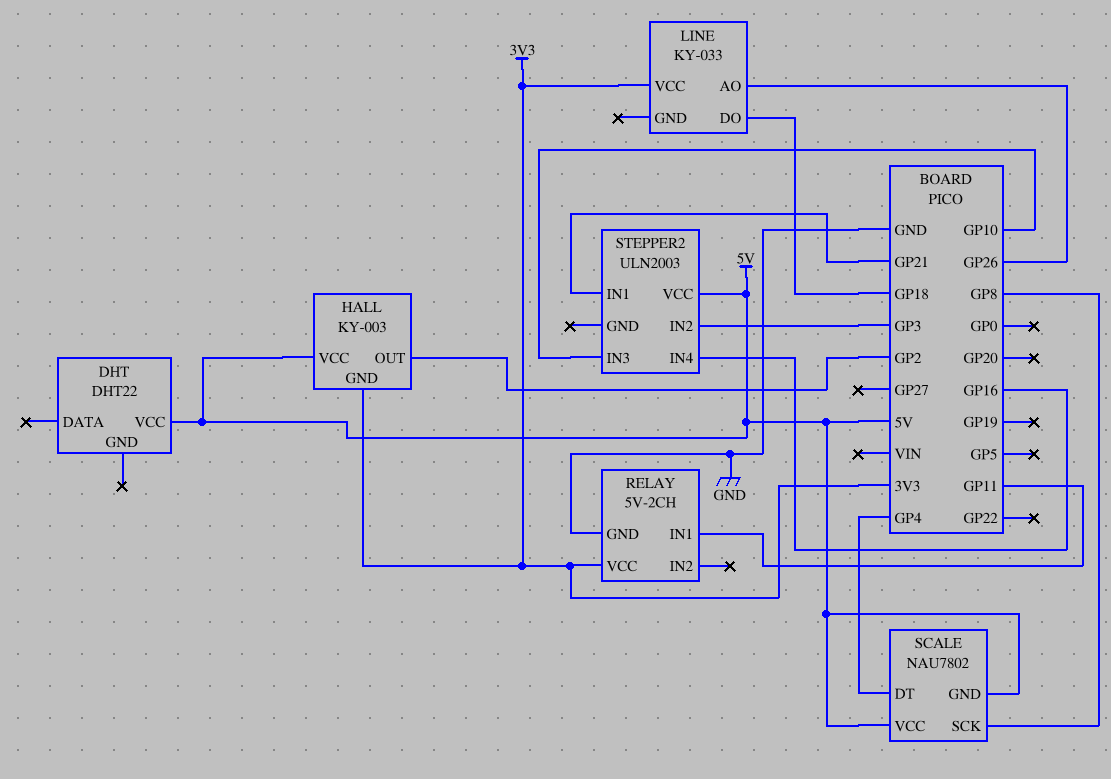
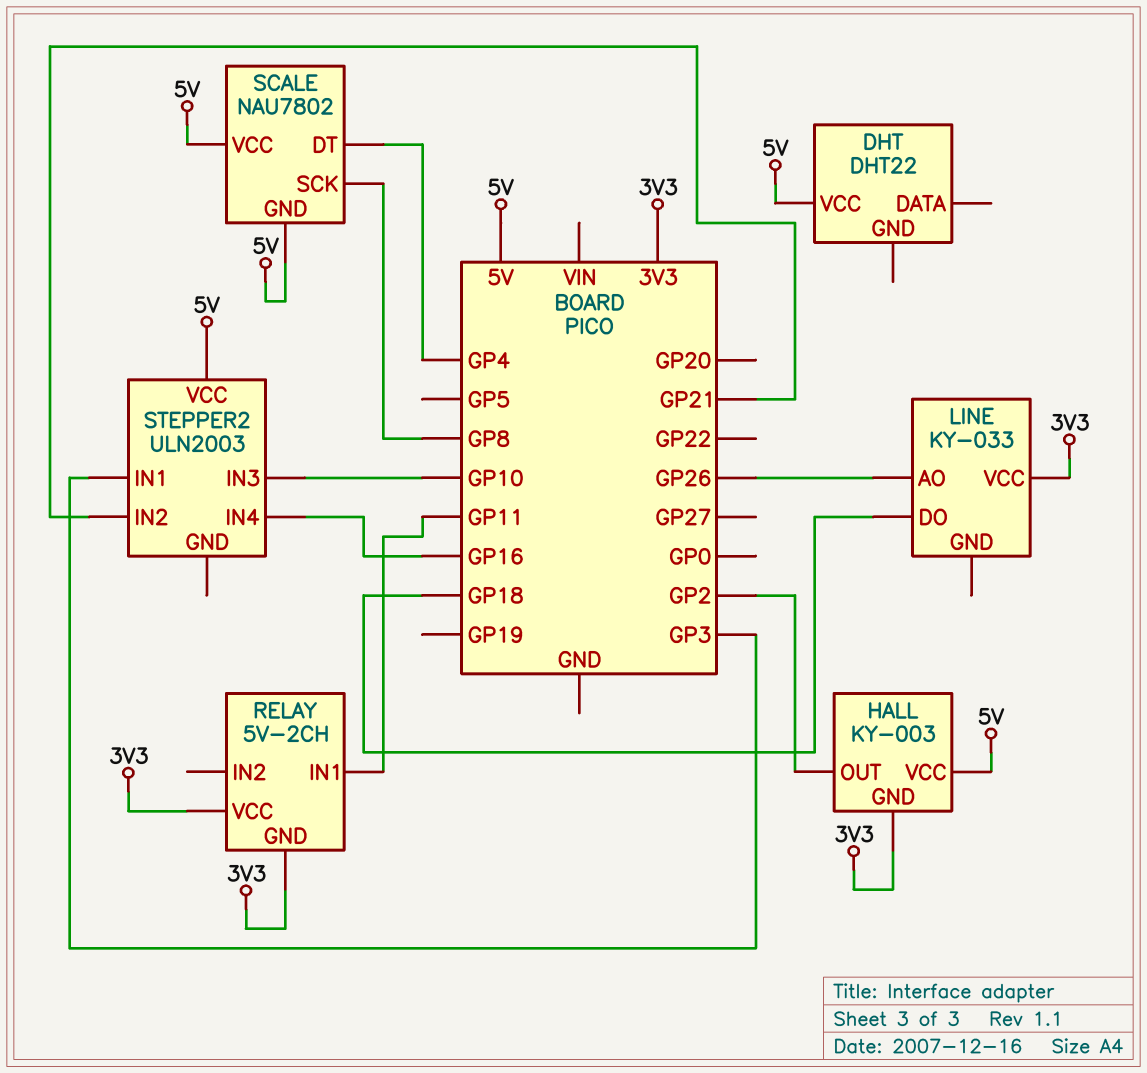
RELAY pin GND: GND -> 3V3
STEPPER2 pin IN1: GP21 -> GP3
STEPPER2 pin IN2: GP3 -> GP21

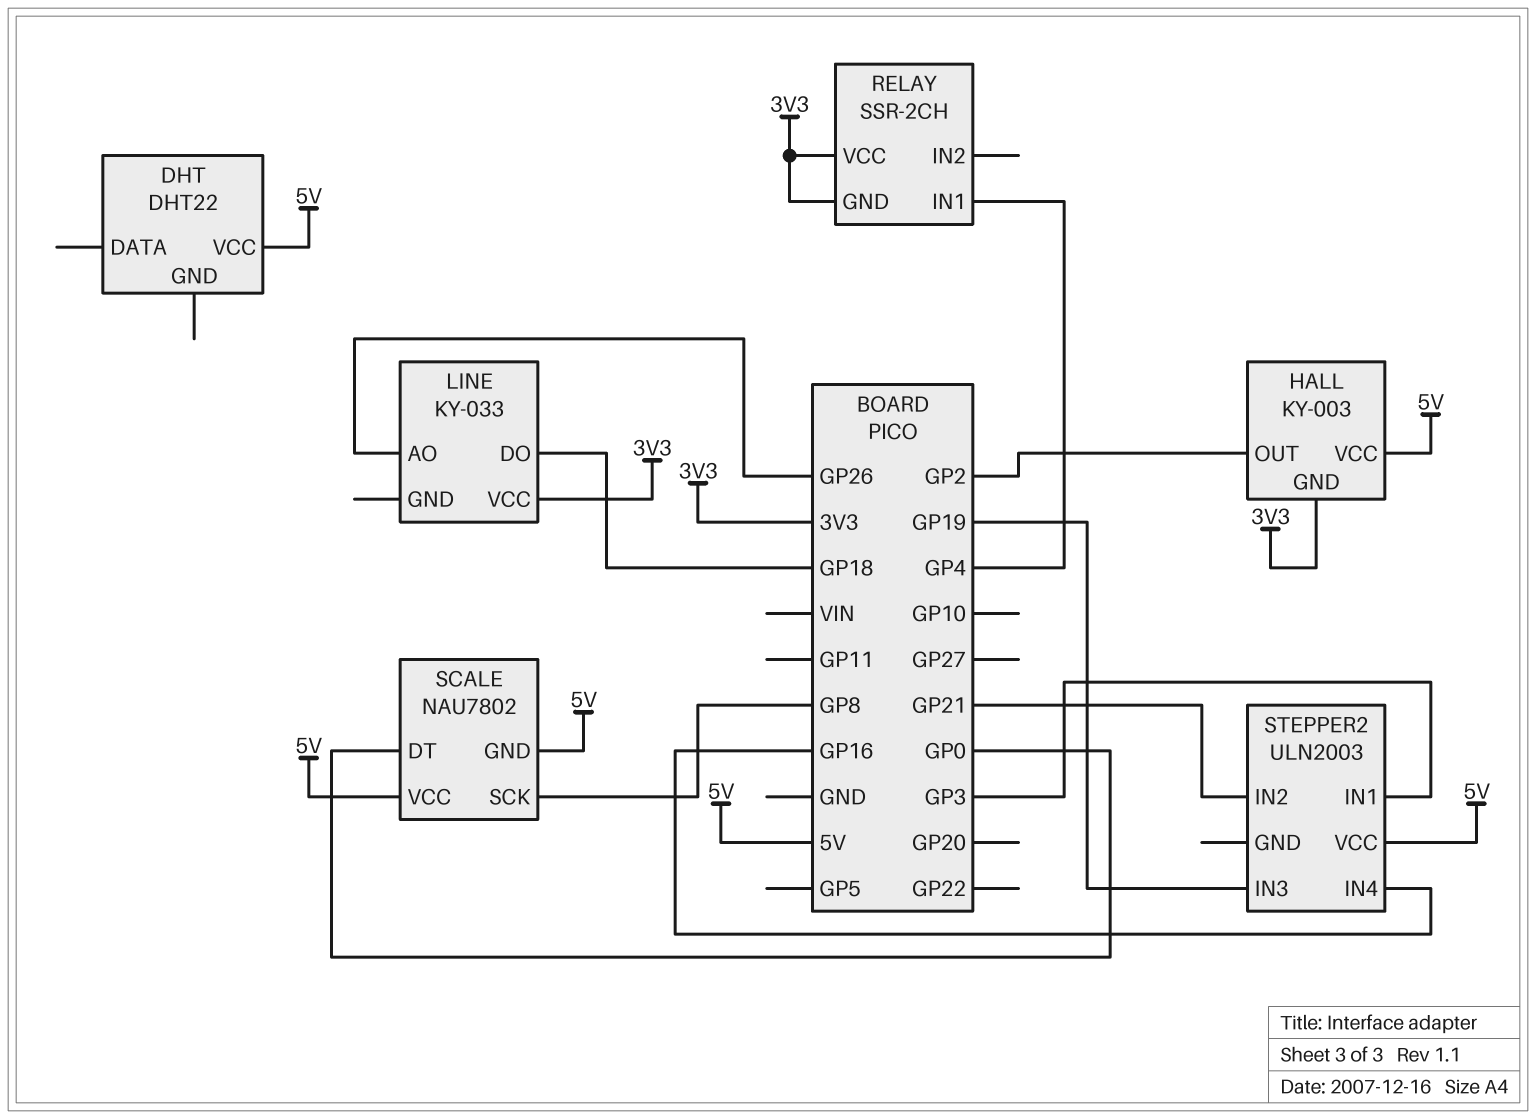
RELAY: 5V-2CH -> SSR-2CH
RELAY pin IN1: GP11 -> GP4
SCALE pin DT: GP4 -> GP0
STEPPER2 pin IN3: GP10 -> GP19

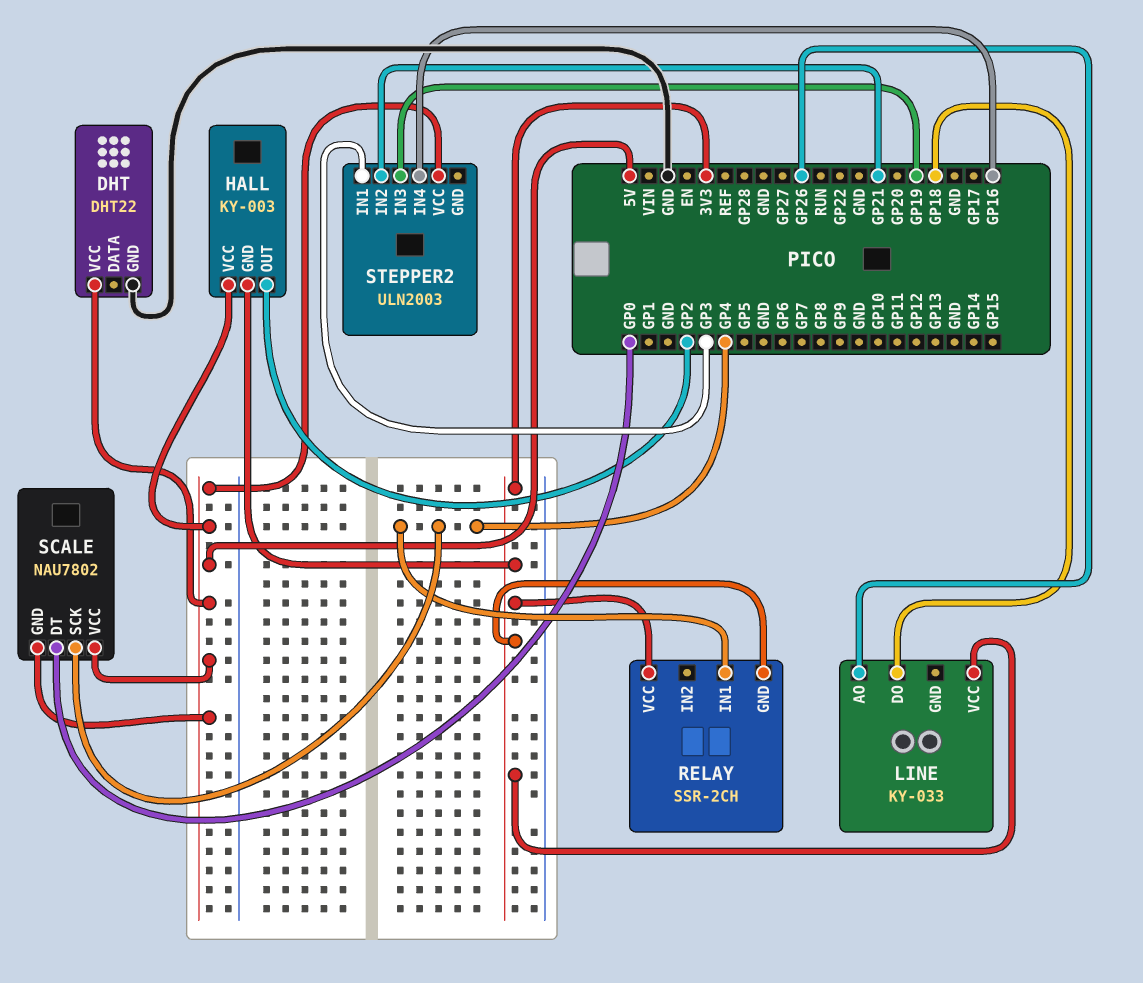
DHT pin GND: none -> GND
SCALE pin SCK: GP8 -> GP4

